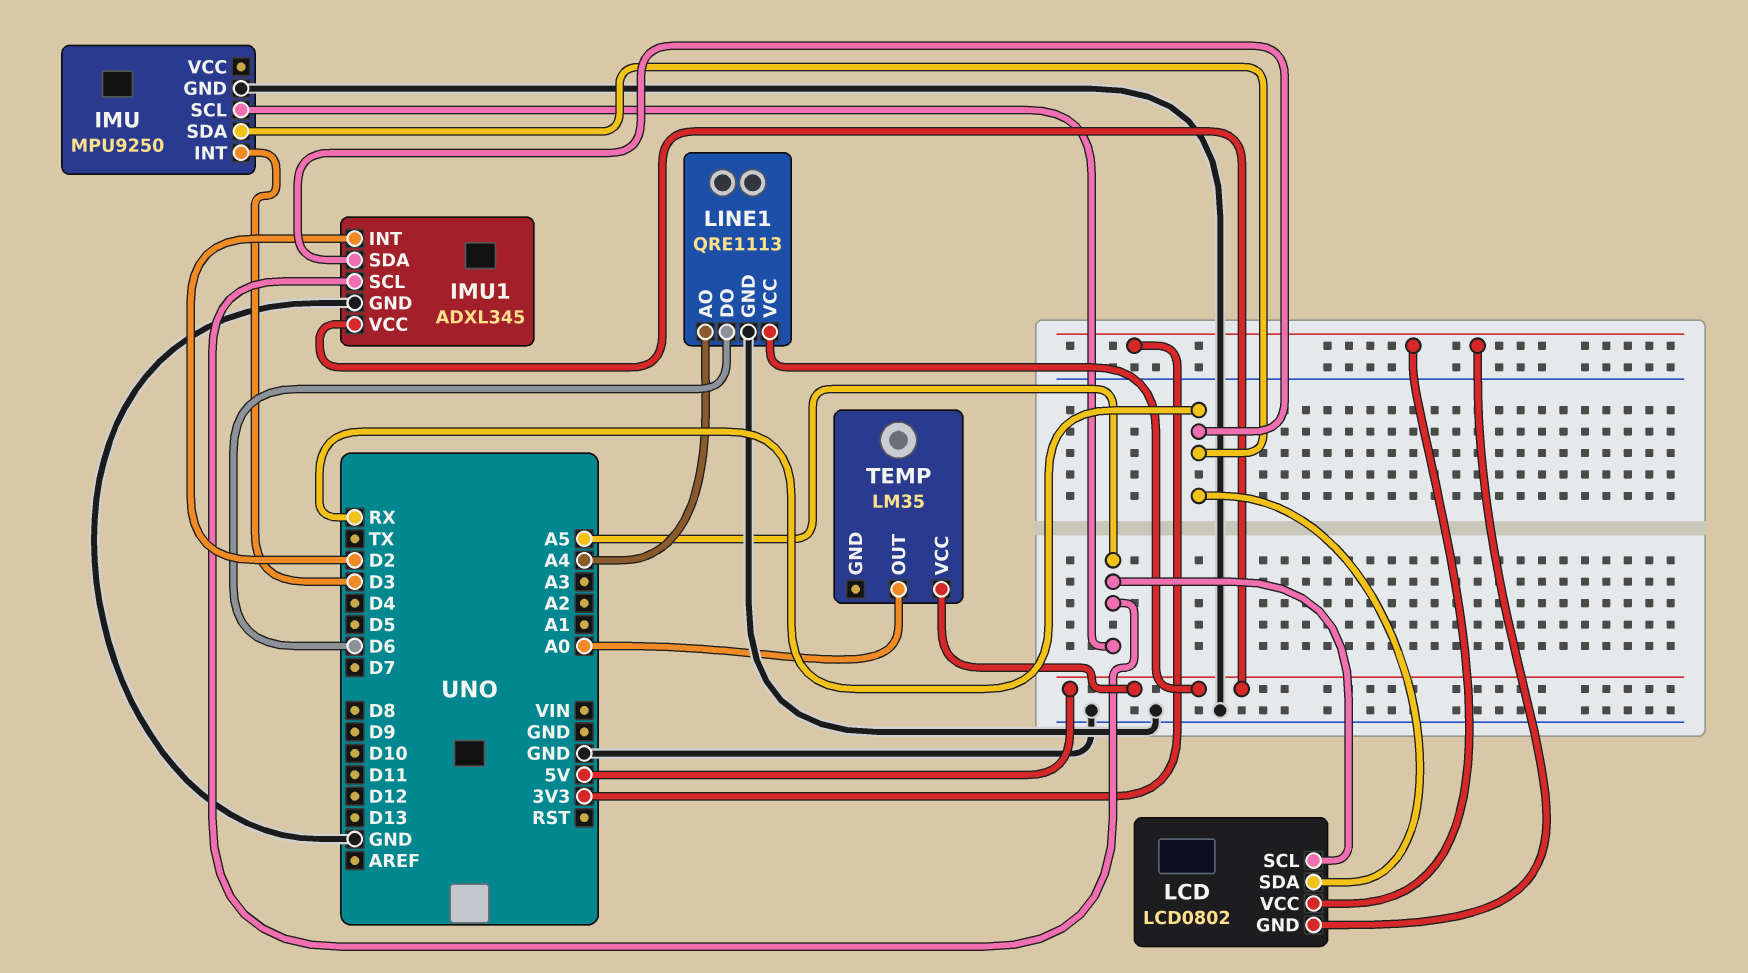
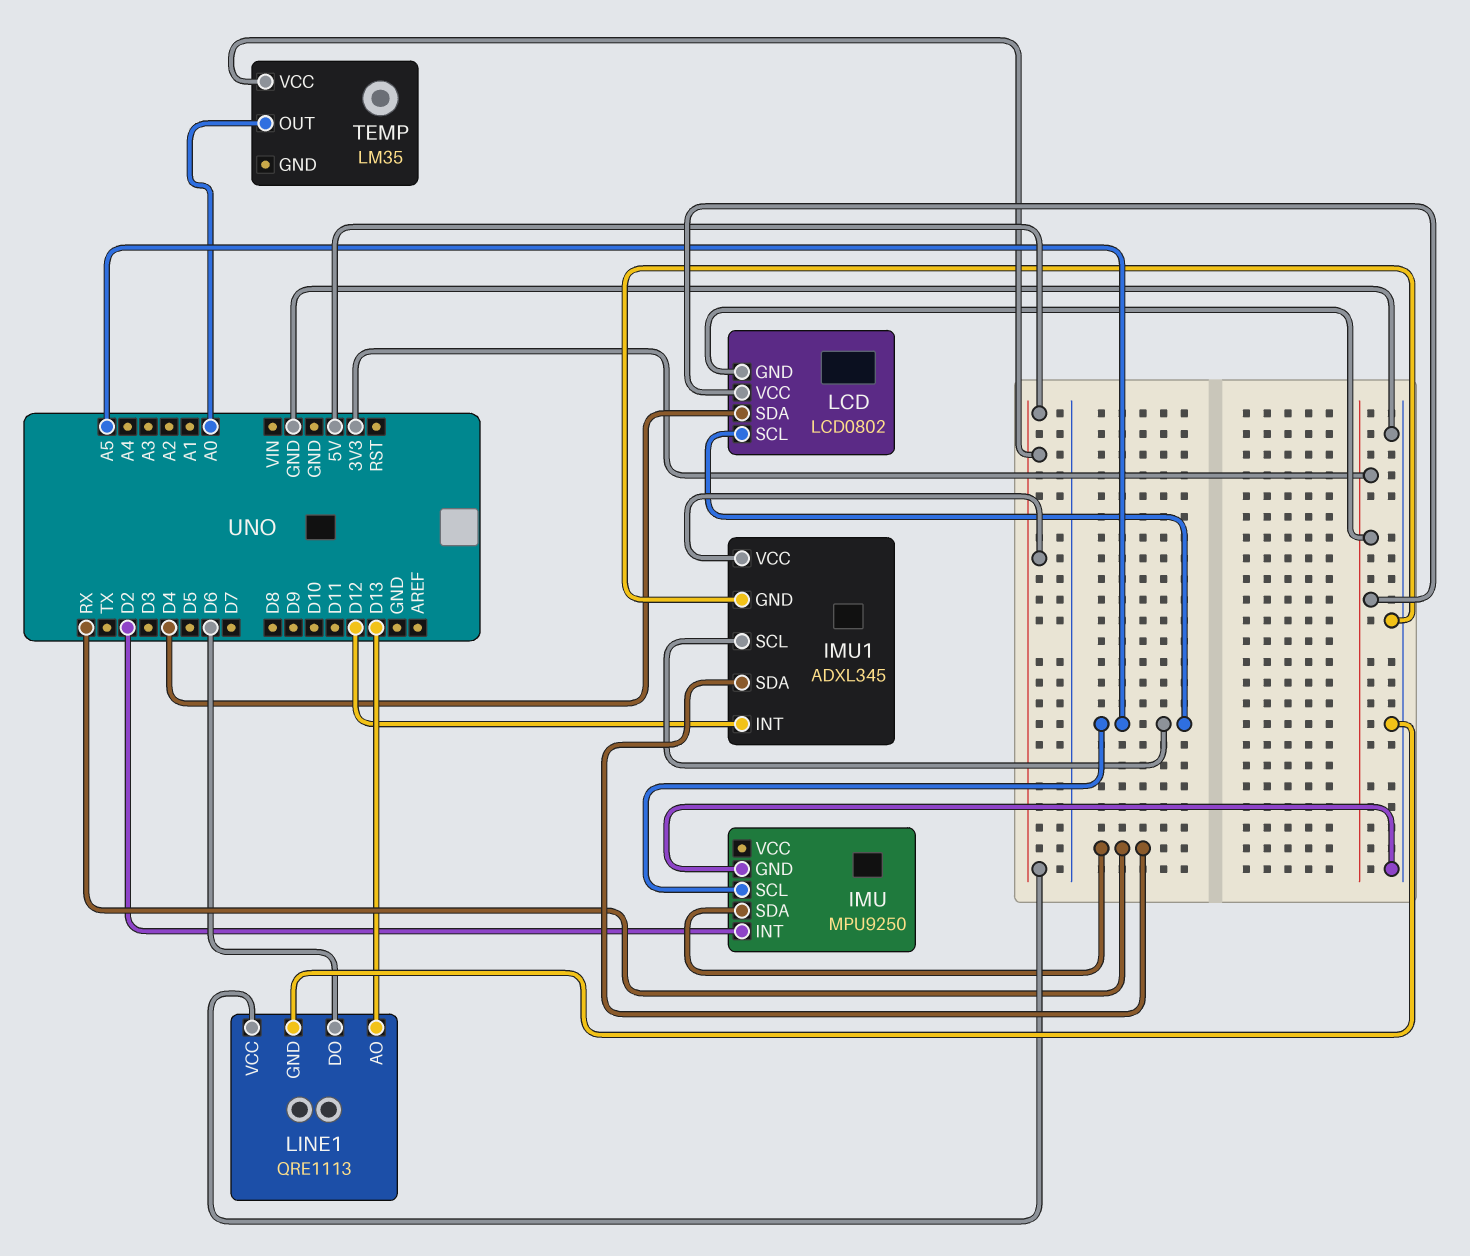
IMU pin INT: D3 -> D2
IMU1 pin INT: D2 -> D12
LCD pin SDA: RX -> D4
LINE1 pin AO: A4 -> D13

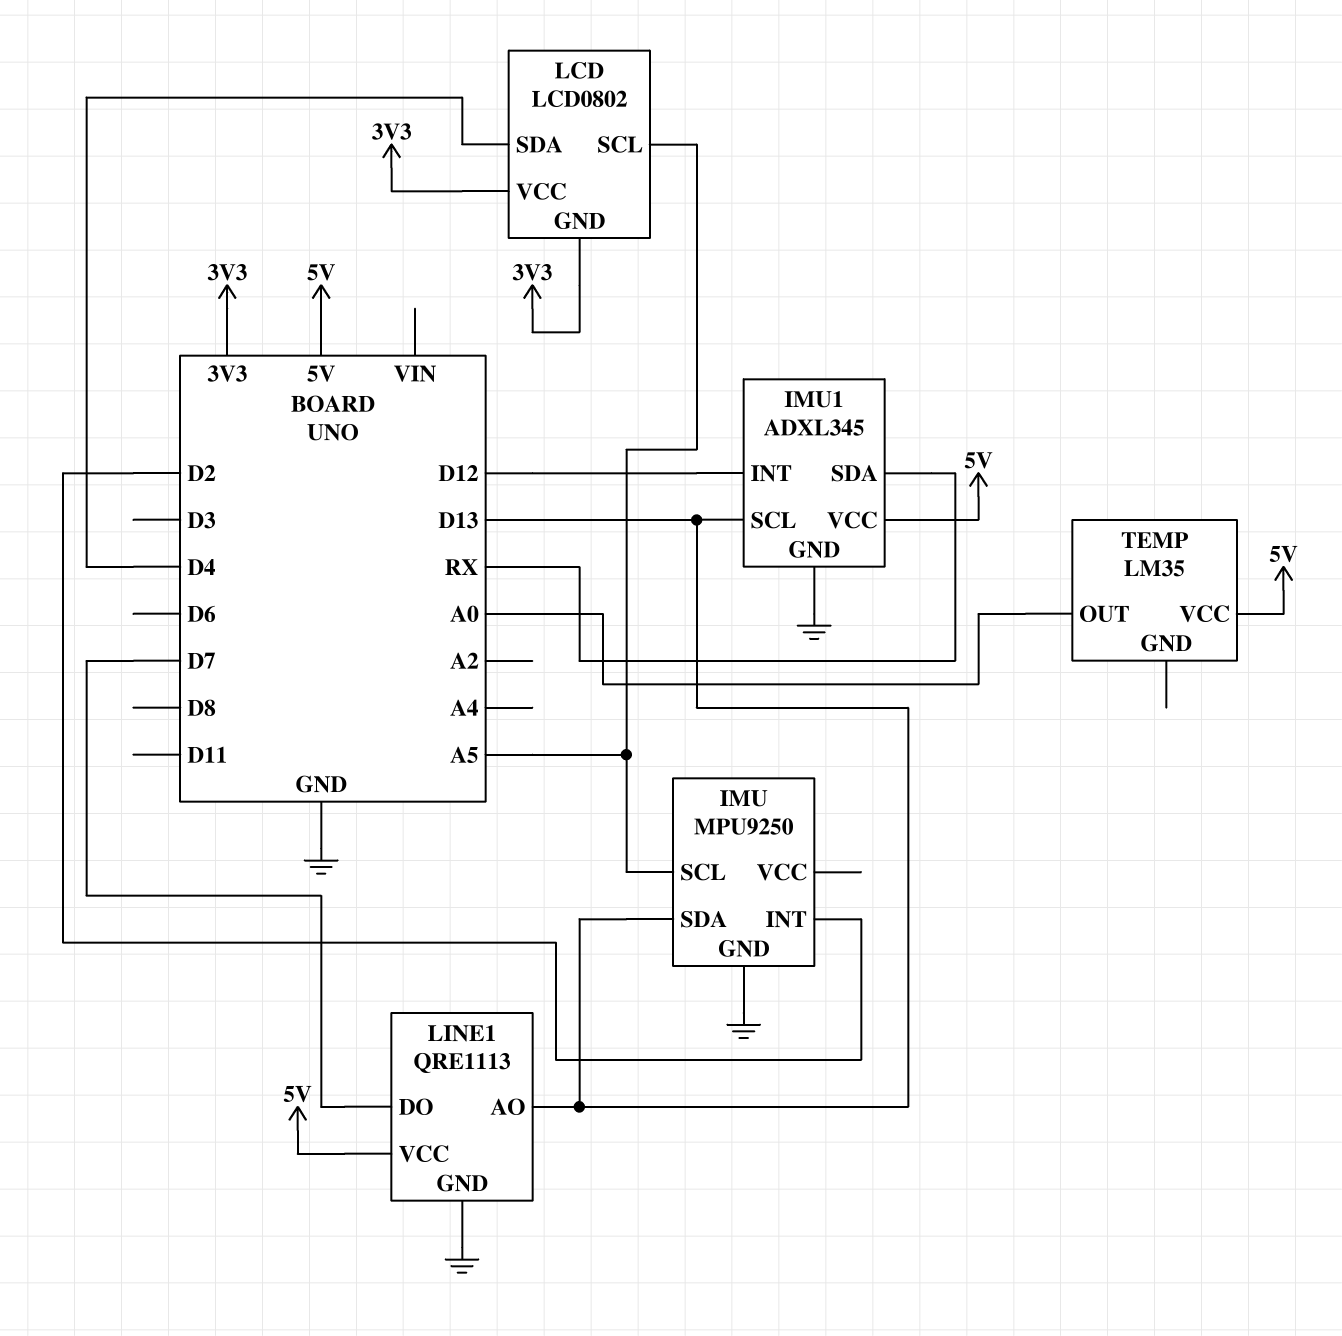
IMU pin SDA: RX -> D13
IMU1 pin SCL: A5 -> D13
LINE1 pin DO: D6 -> D7

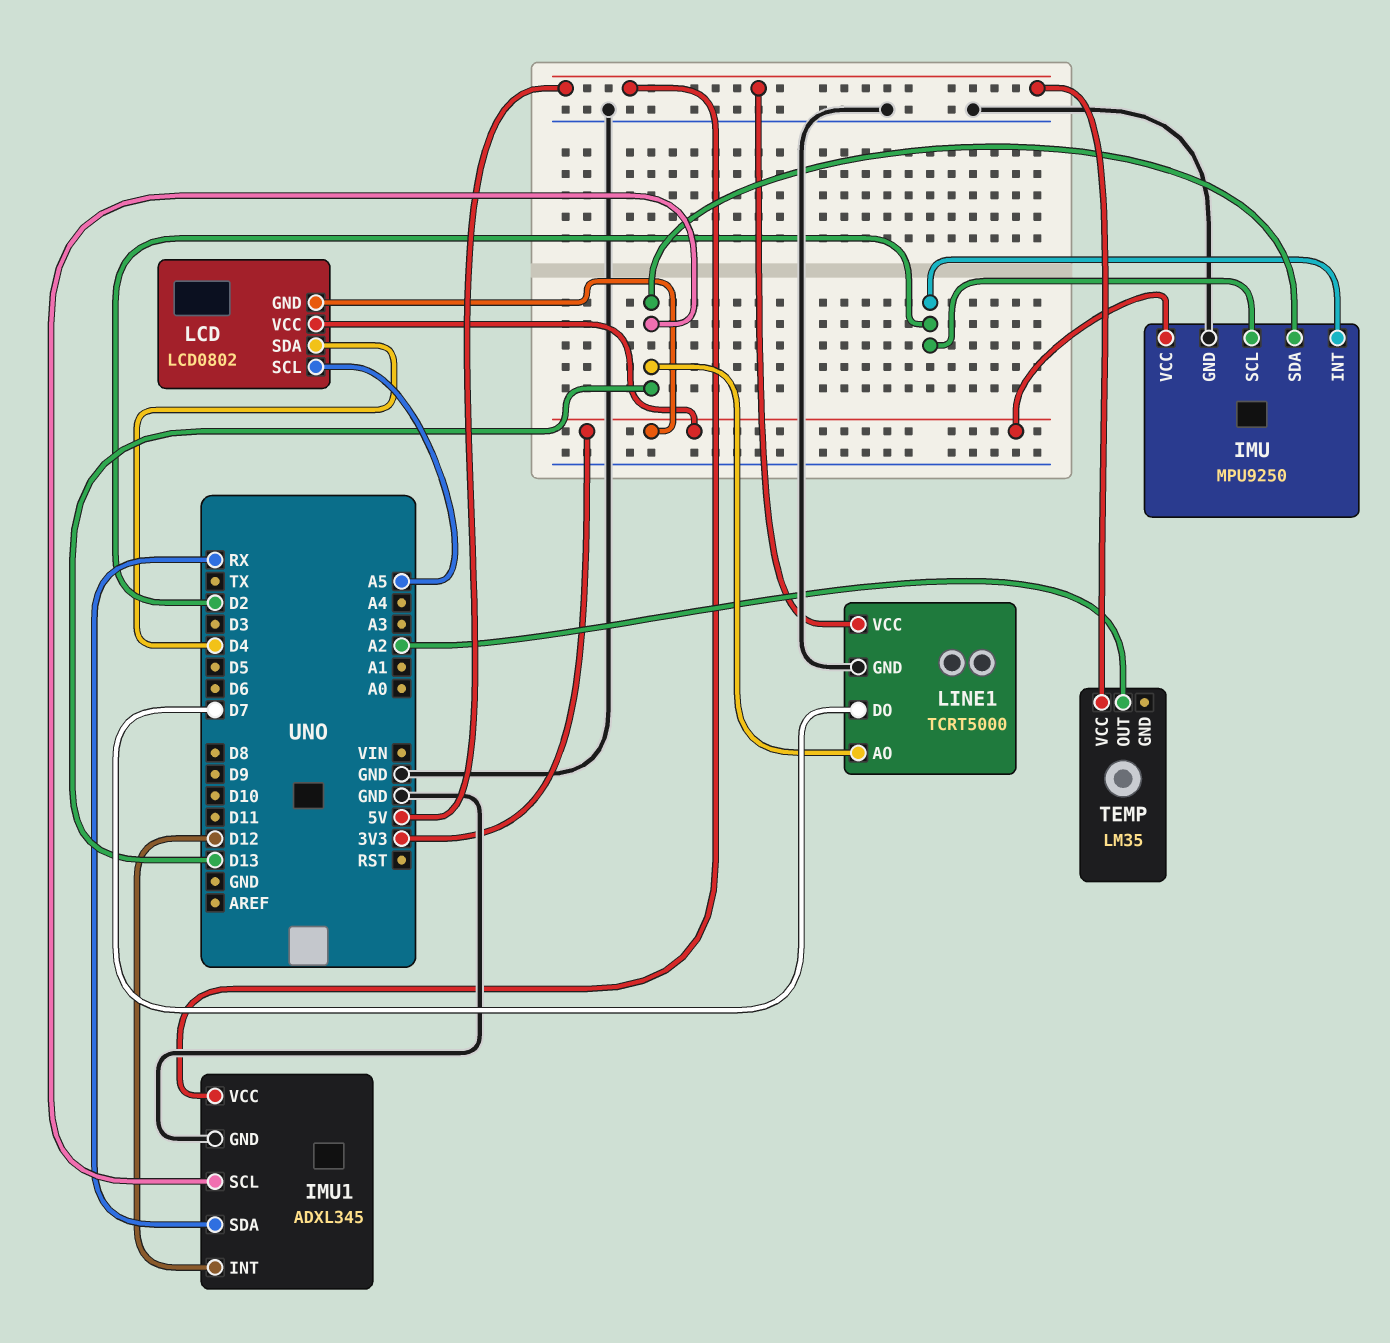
IMU pin SCL: A5 -> D2
IMU pin VCC: none -> 3V3
LINE1: QRE1113 -> TCRT5000
TEMP pin OUT: A0 -> A2

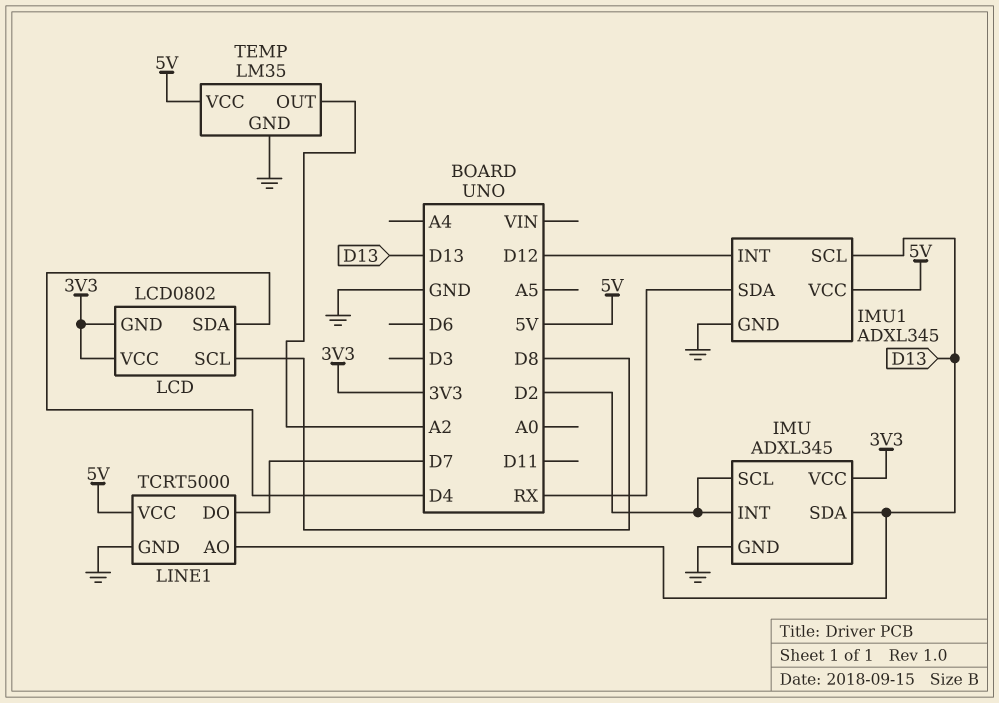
IMU: MPU9250 -> ADXL345
LCD pin SCL: A5 -> D8
TEMP pin GND: none -> GND

